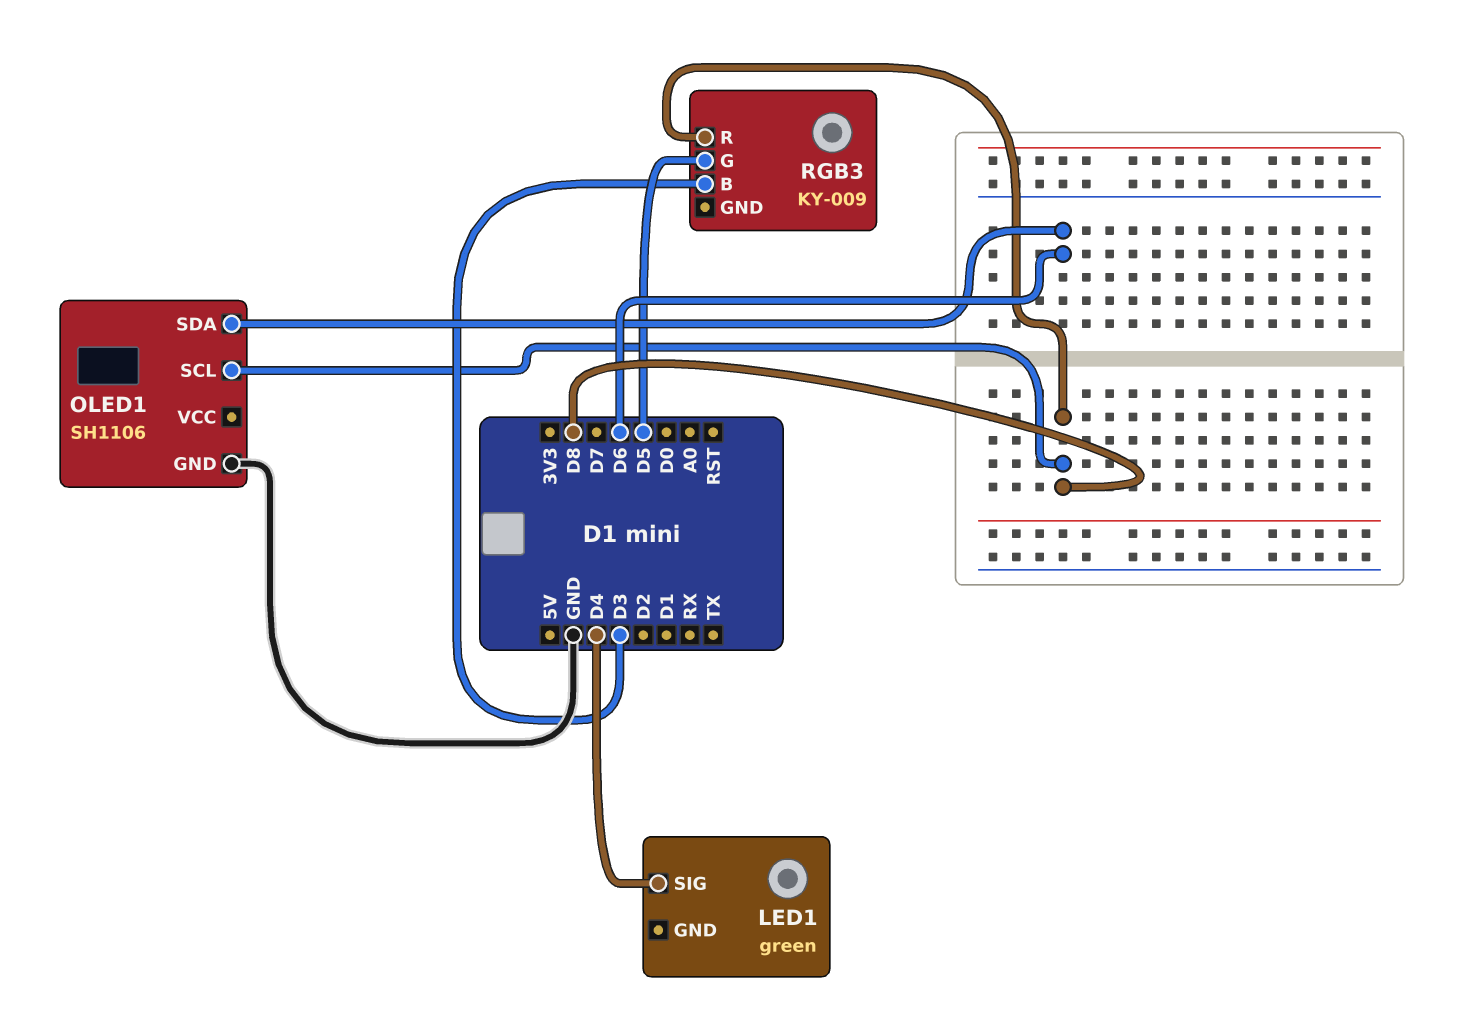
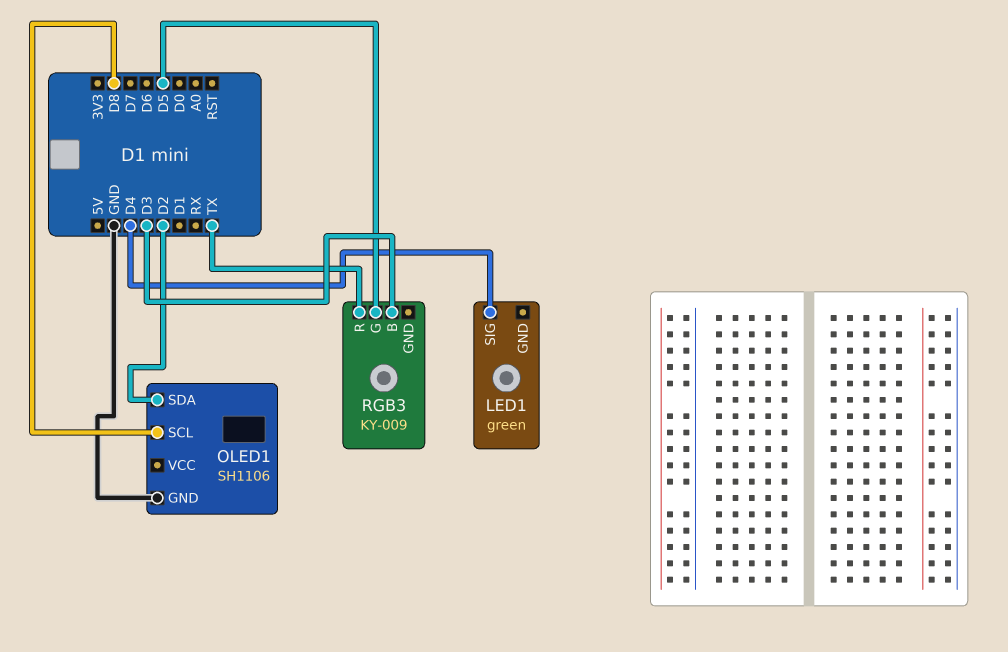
OLED1 pin SDA: D6 -> D2
RGB3 pin R: D8 -> TX

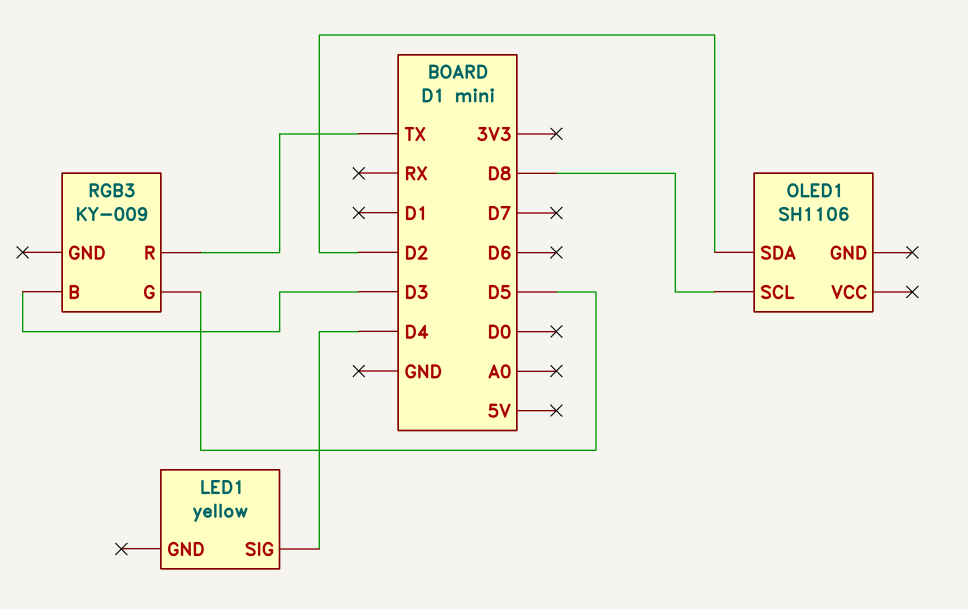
LED1: green -> yellow
OLED1 pin GND: GND -> none

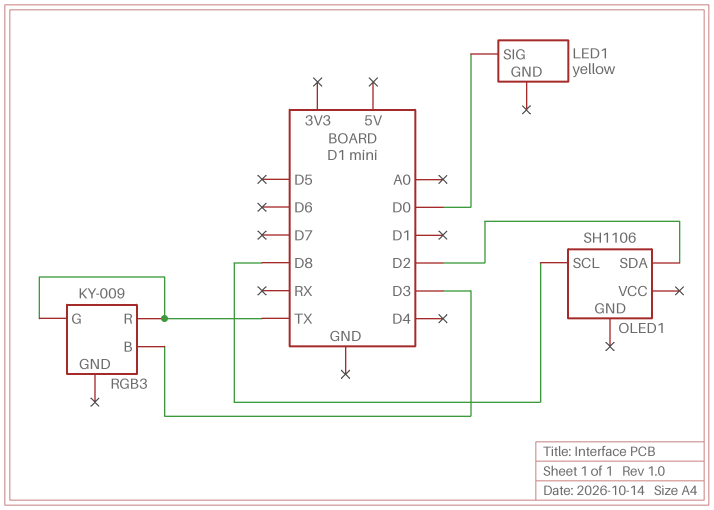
LED1 pin SIG: D4 -> D0
RGB3 pin G: D5 -> TX

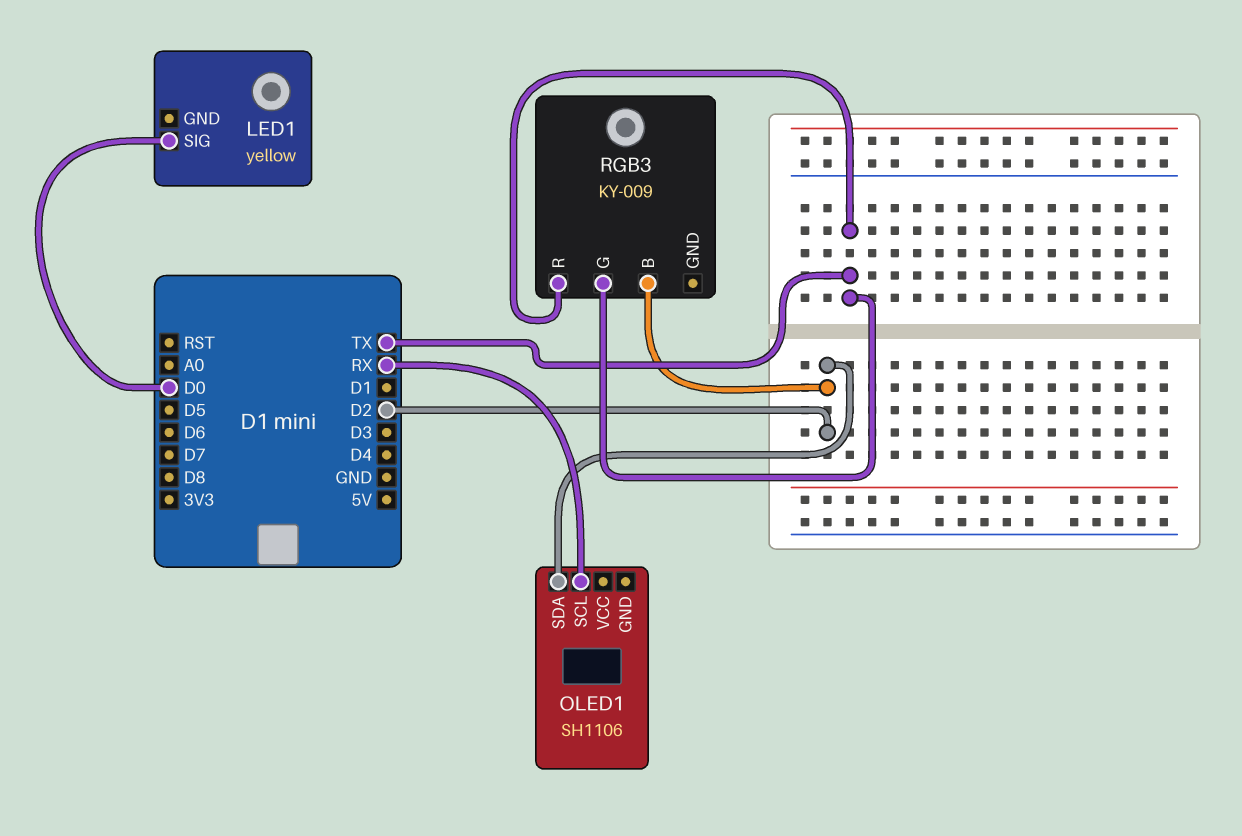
OLED1 pin SCL: D8 -> RX
RGB3 pin B: D3 -> D2

